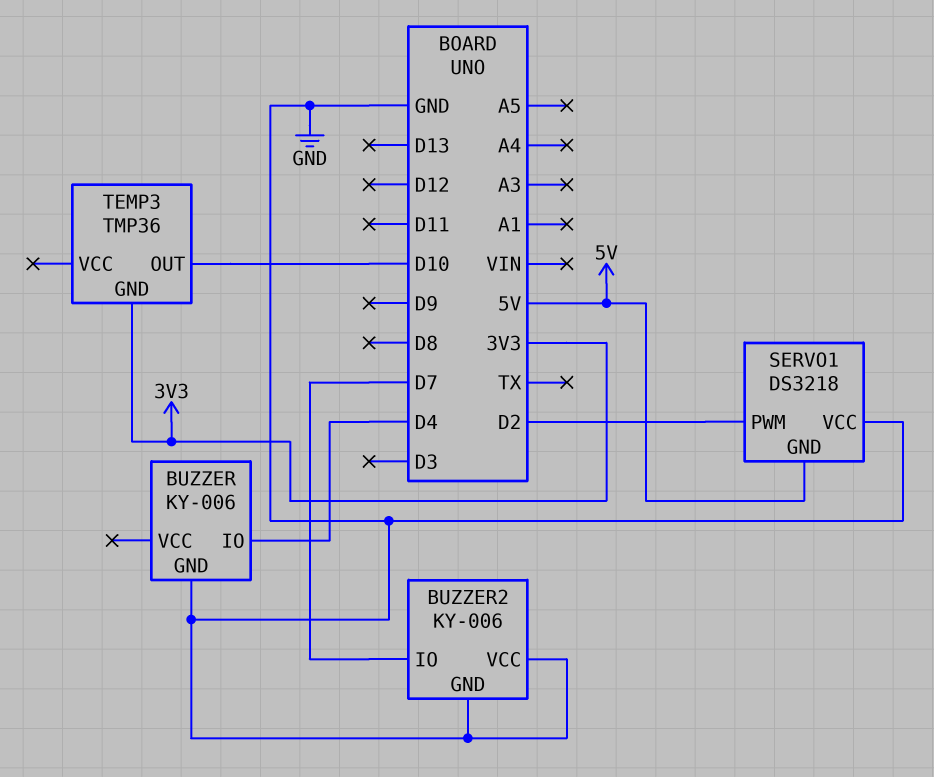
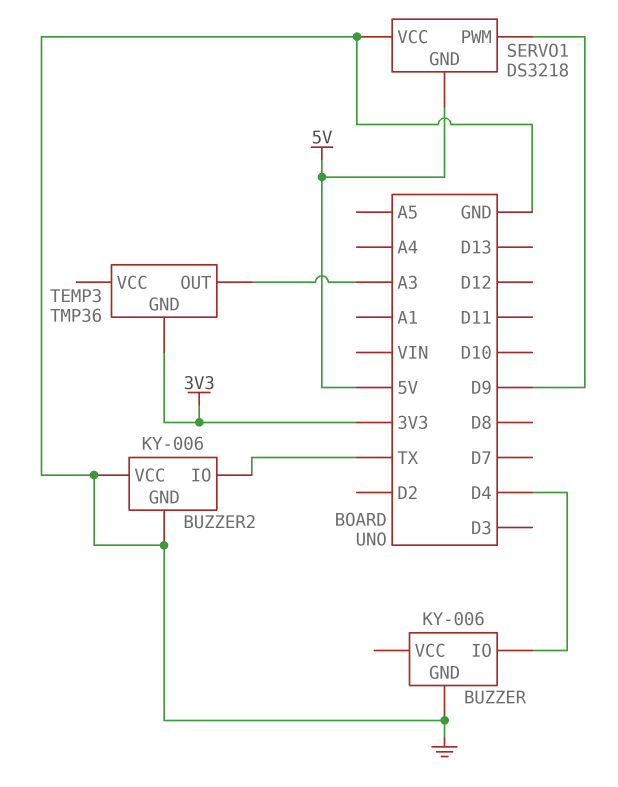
BUZZER2 pin IO: D7 -> TX
SERVO1 pin PWM: D2 -> D9
TEMP3 pin OUT: D10 -> A3

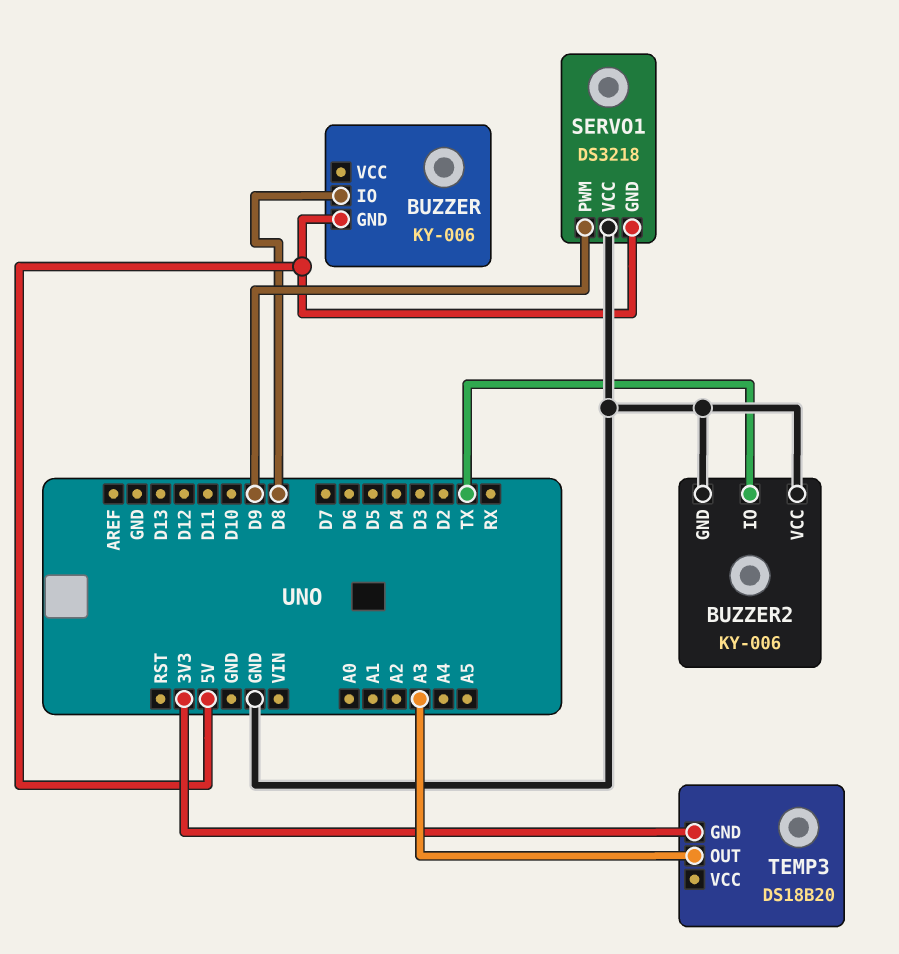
BUZZER pin GND: GND -> 5V
BUZZER pin IO: D4 -> D8
TEMP3: TMP36 -> DS18B20

